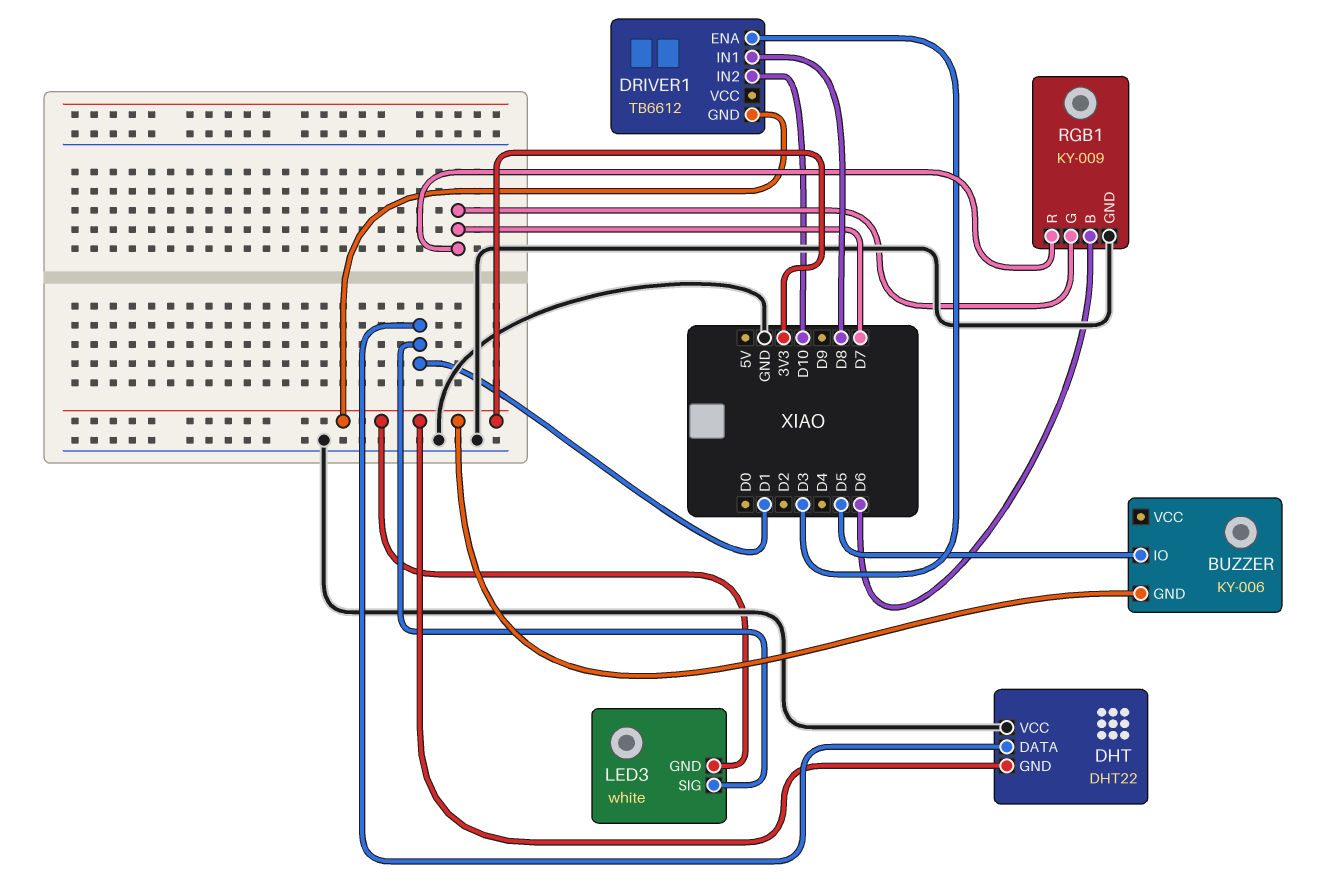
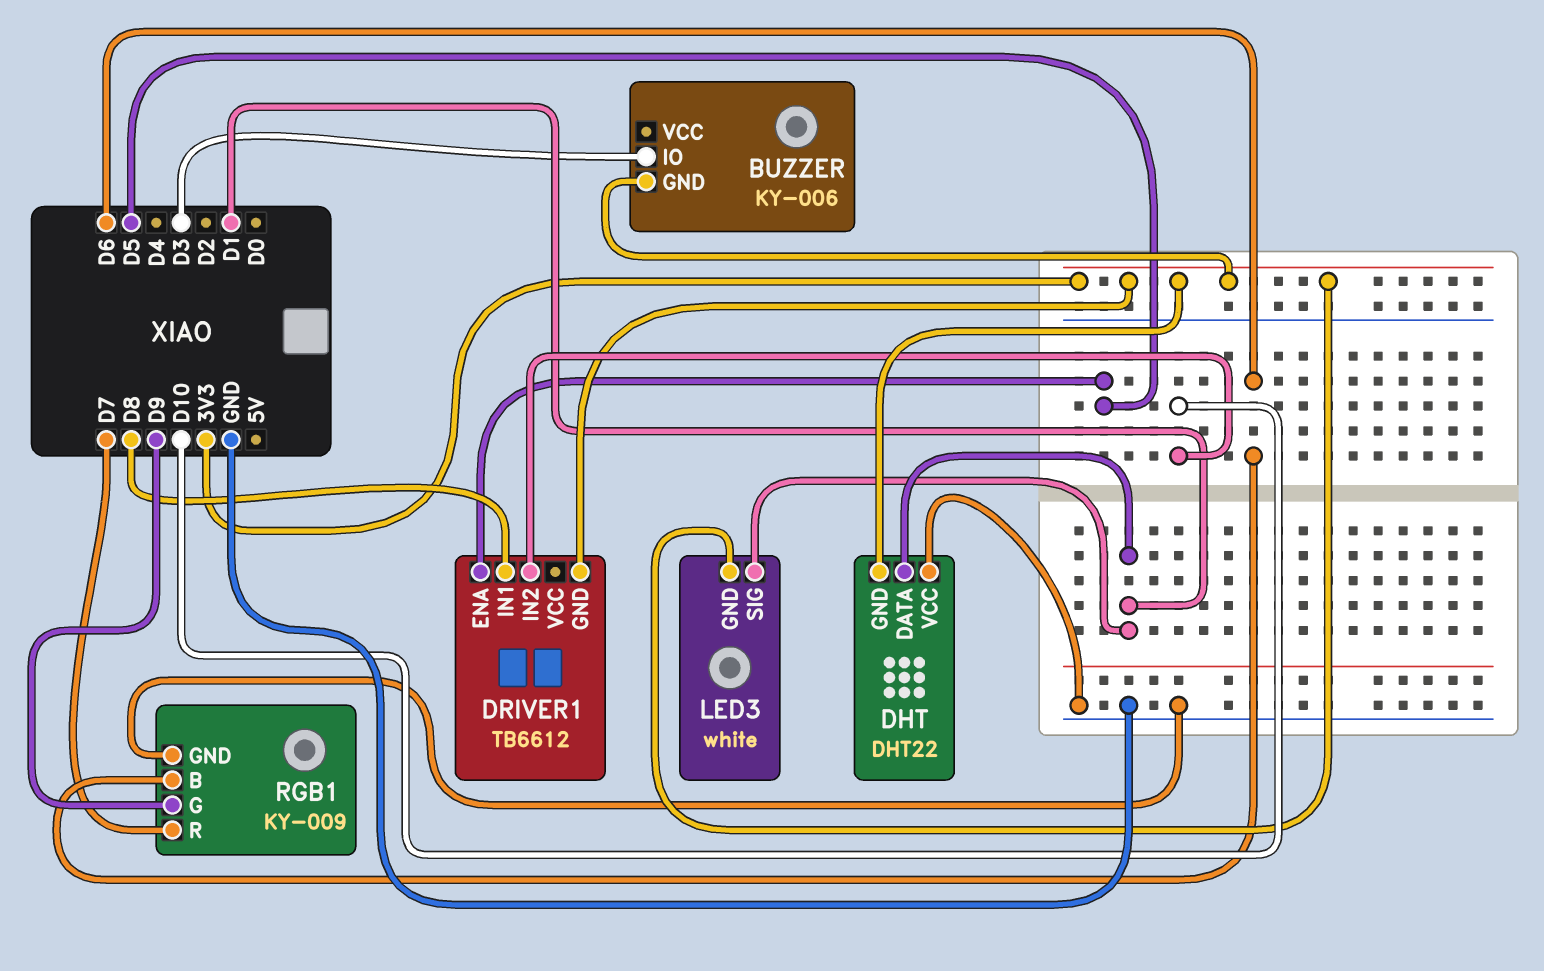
BUZZER pin IO: D5 -> D3
DRIVER1 pin ENA: D3 -> D5
RGB1 pin G: D7 -> D9

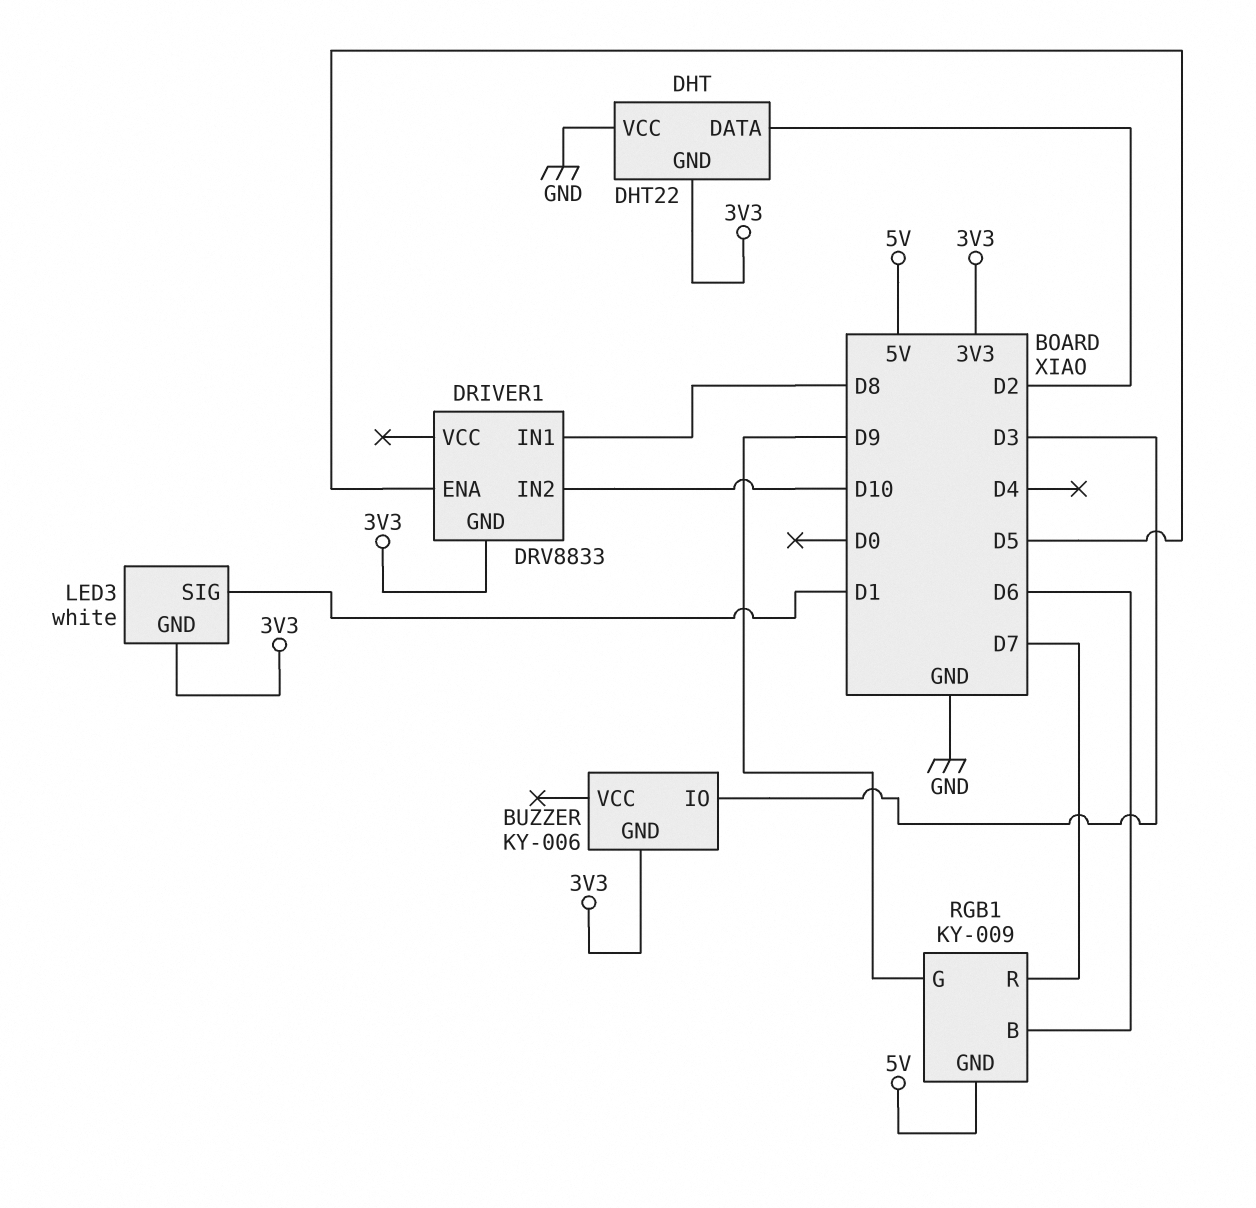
DHT pin DATA: D1 -> D2
DRIVER1: TB6612 -> DRV8833
RGB1 pin GND: GND -> 5V

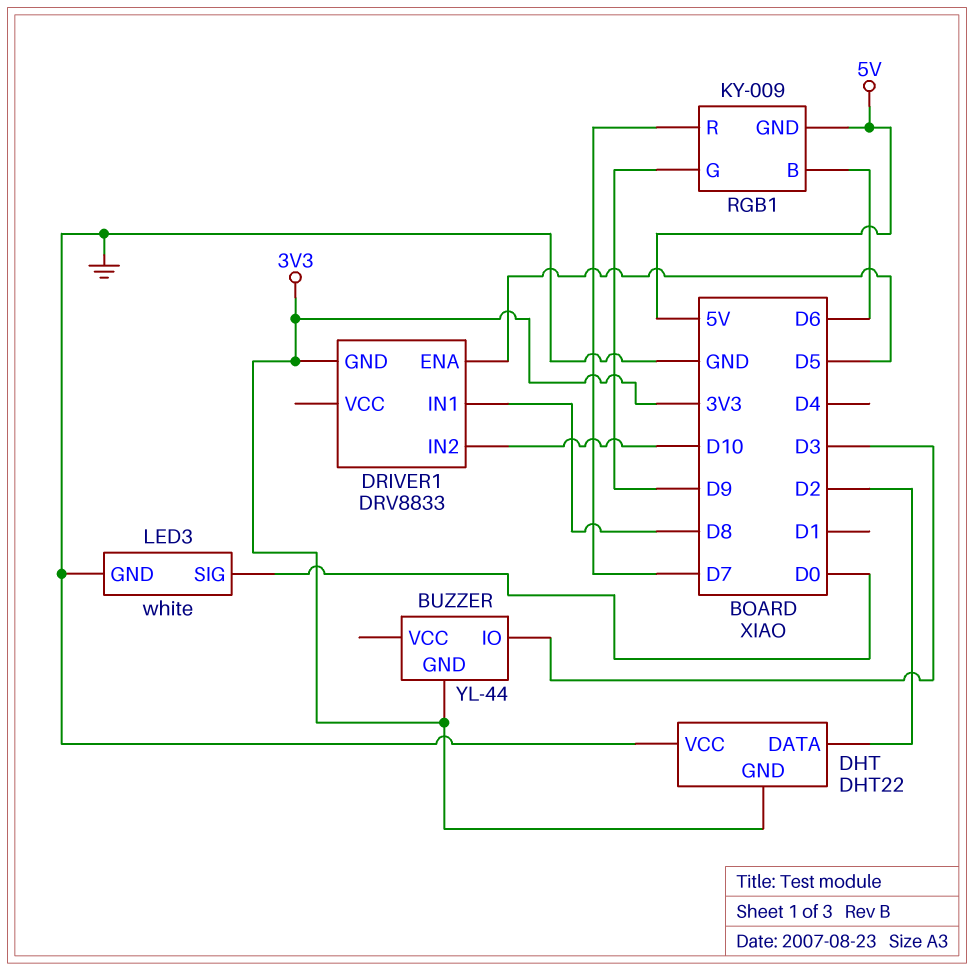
BUZZER: KY-006 -> YL-44
LED3 pin GND: 3V3 -> GND
LED3 pin SIG: D1 -> D0

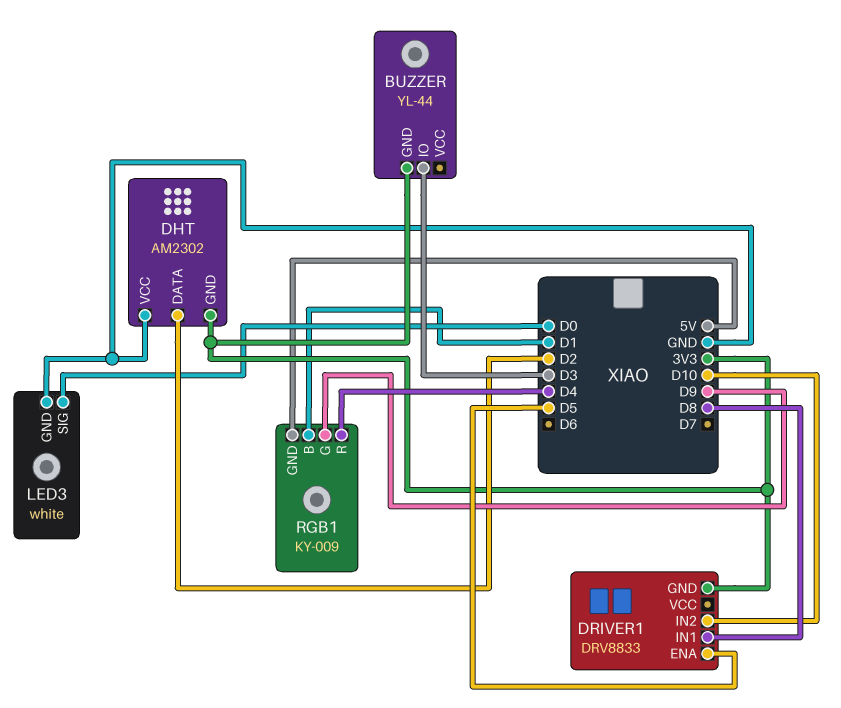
DHT: DHT22 -> AM2302
RGB1 pin B: D6 -> D1
RGB1 pin R: D7 -> D4

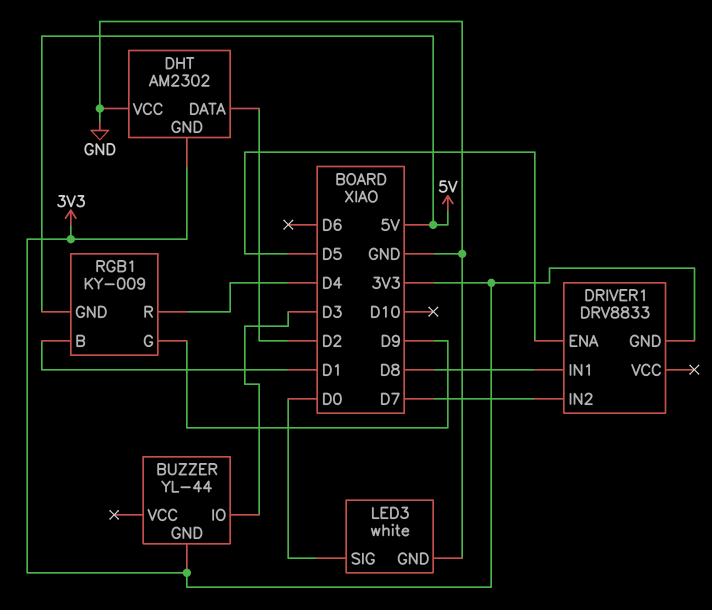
DRIVER1 pin IN2: D10 -> D7

